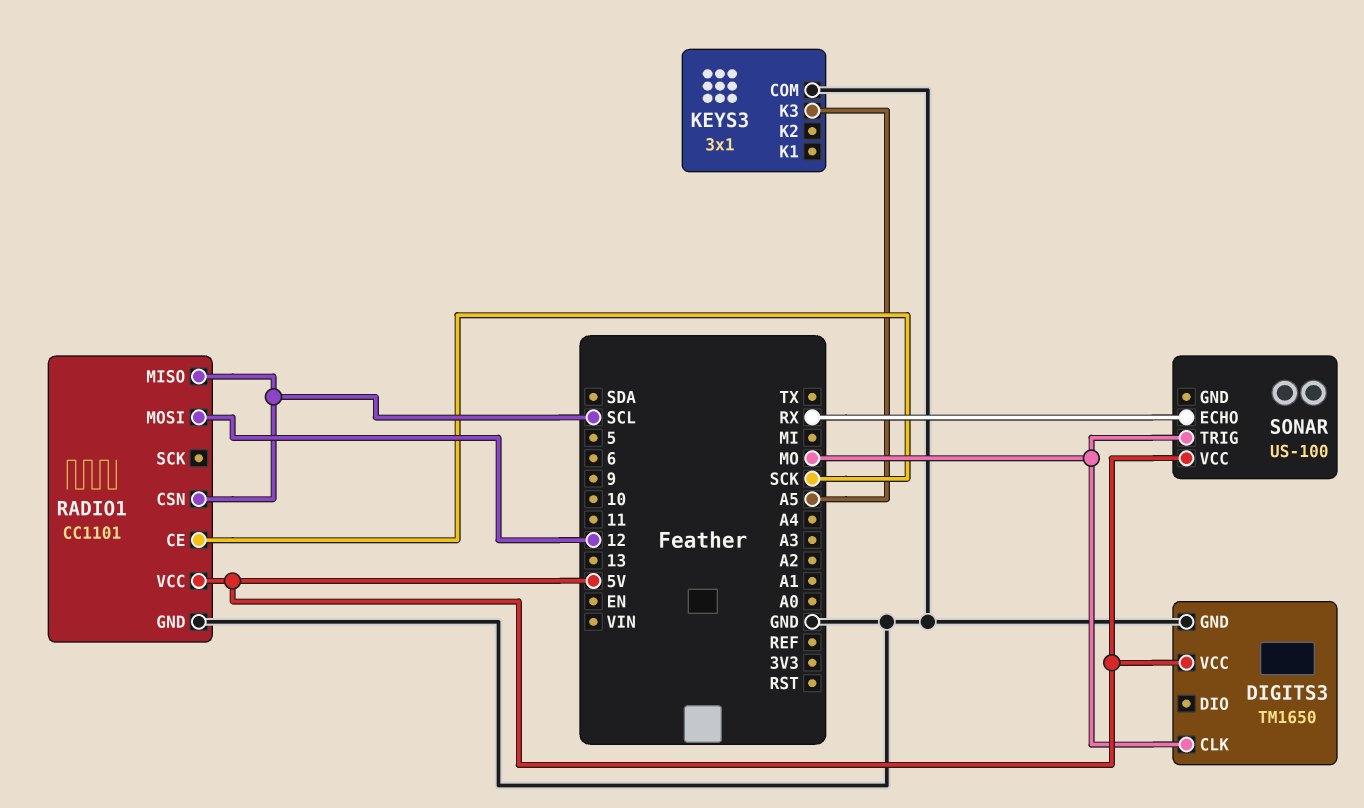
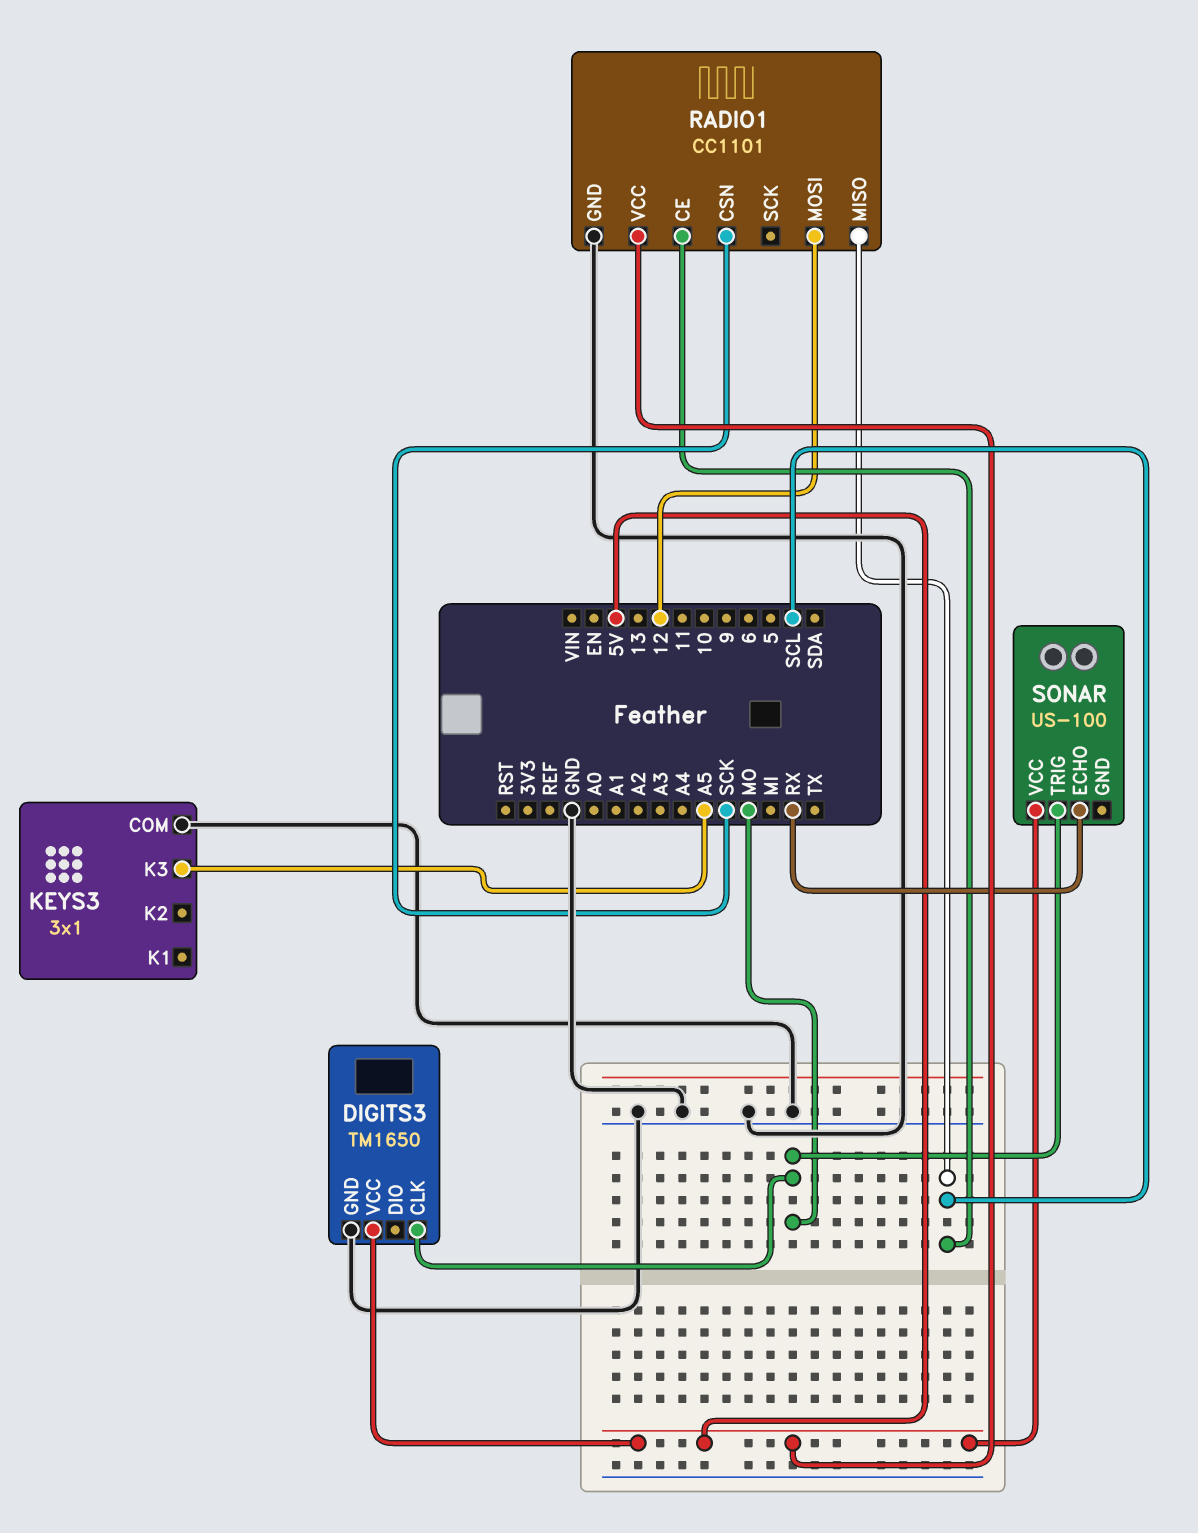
RADIO1 pin CE: SCK -> SCL
RADIO1 pin CSN: SCL -> SCK

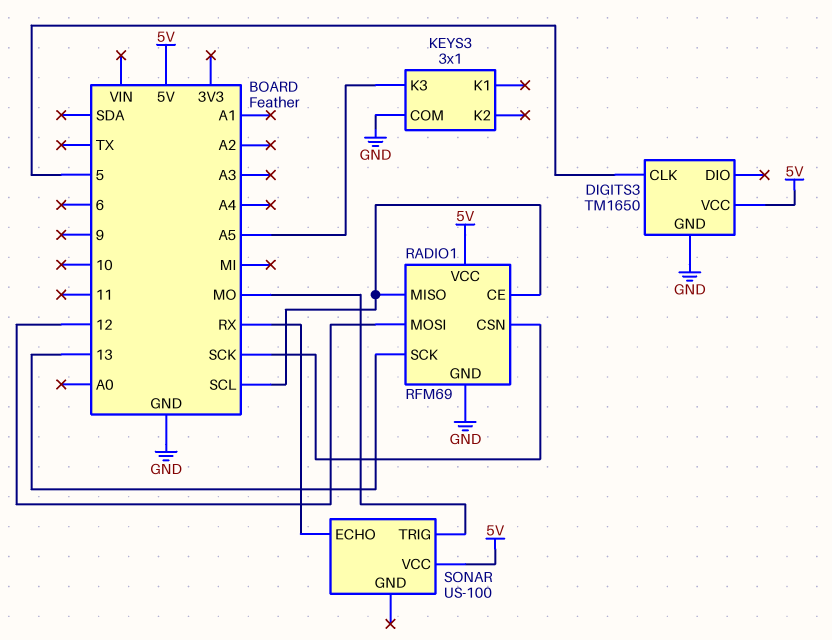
DIGITS3 pin CLK: MO -> 5
RADIO1: CC1101 -> RFM69
RADIO1 pin SCK: none -> 13

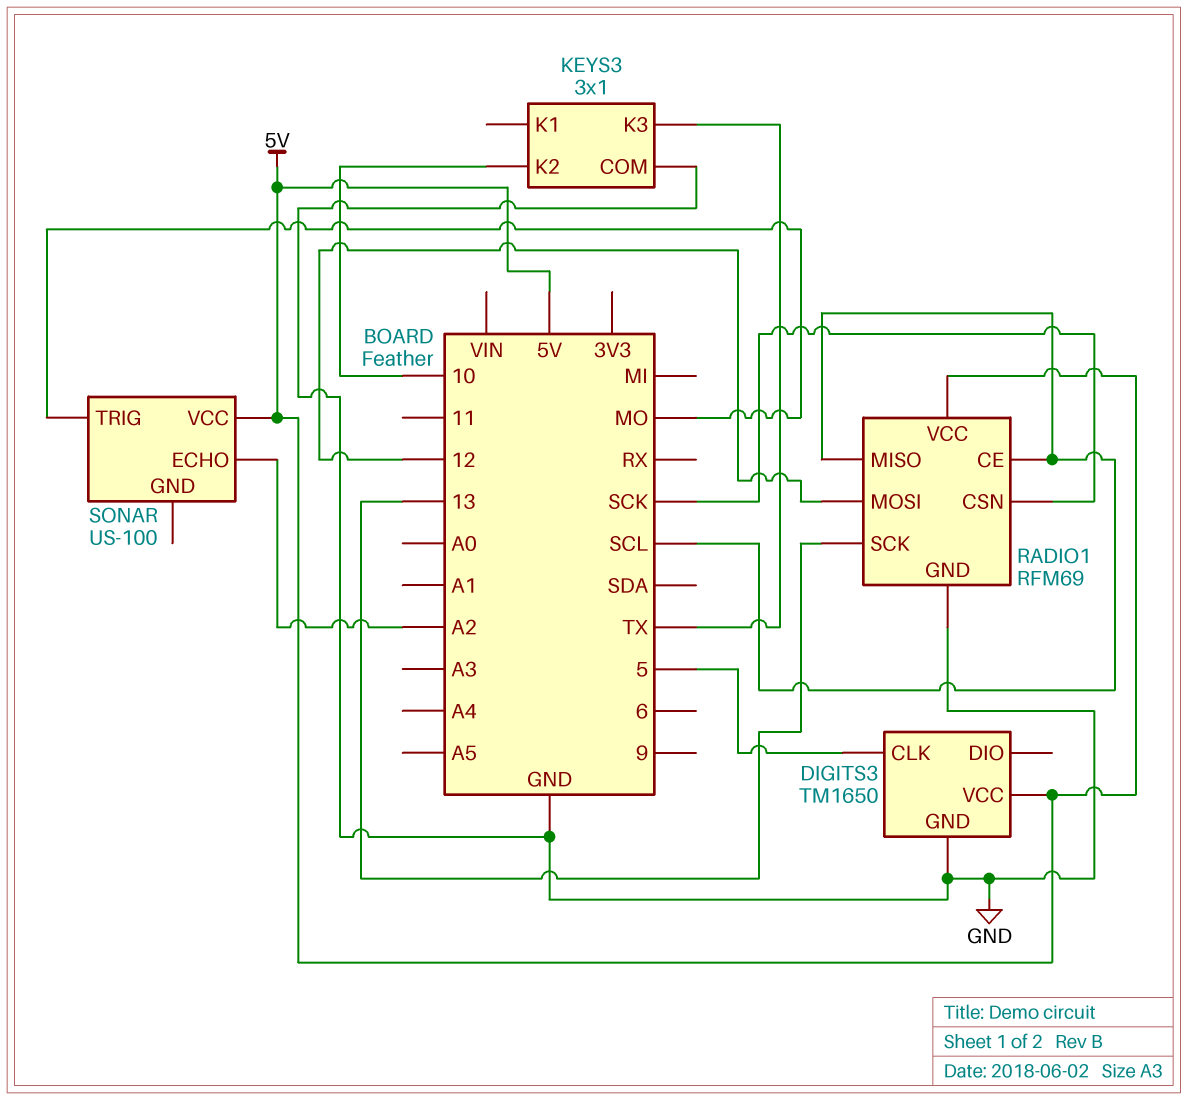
KEYS3 pin K2: none -> 10
KEYS3 pin K3: A5 -> TX
SONAR pin ECHO: RX -> A2

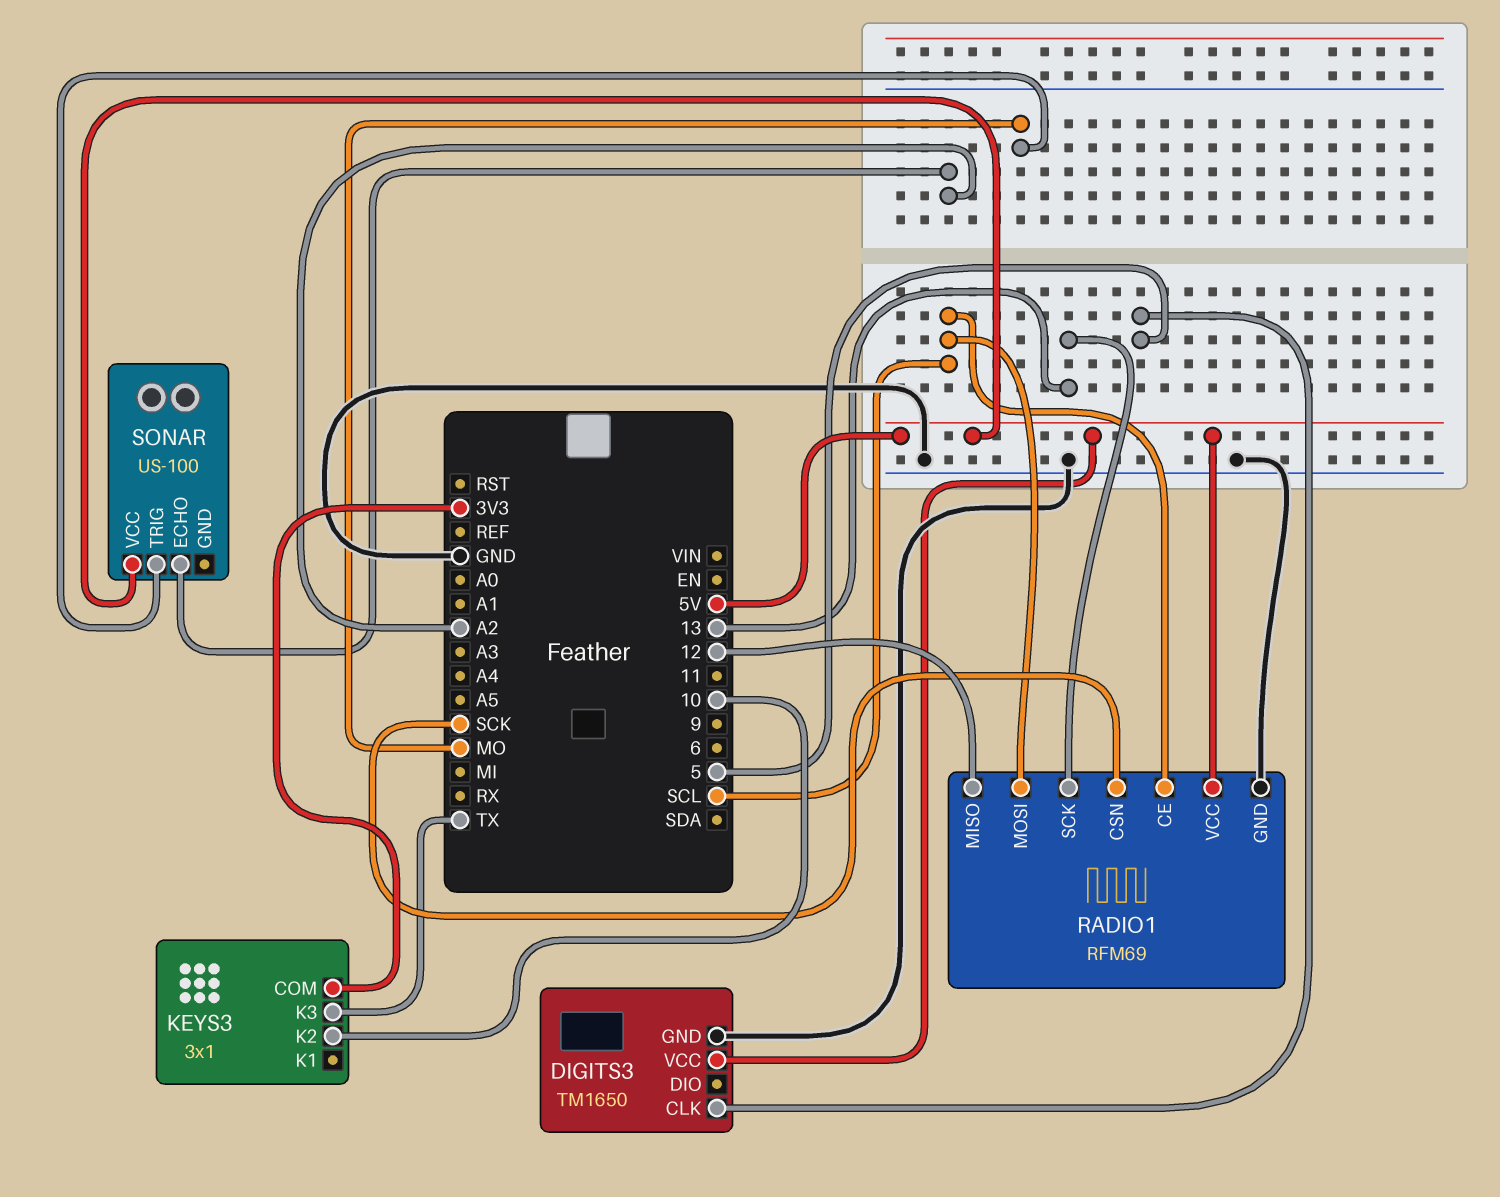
KEYS3 pin COM: GND -> 3V3
RADIO1 pin MISO: SCL -> 12
RADIO1 pin MOSI: 12 -> SCL

